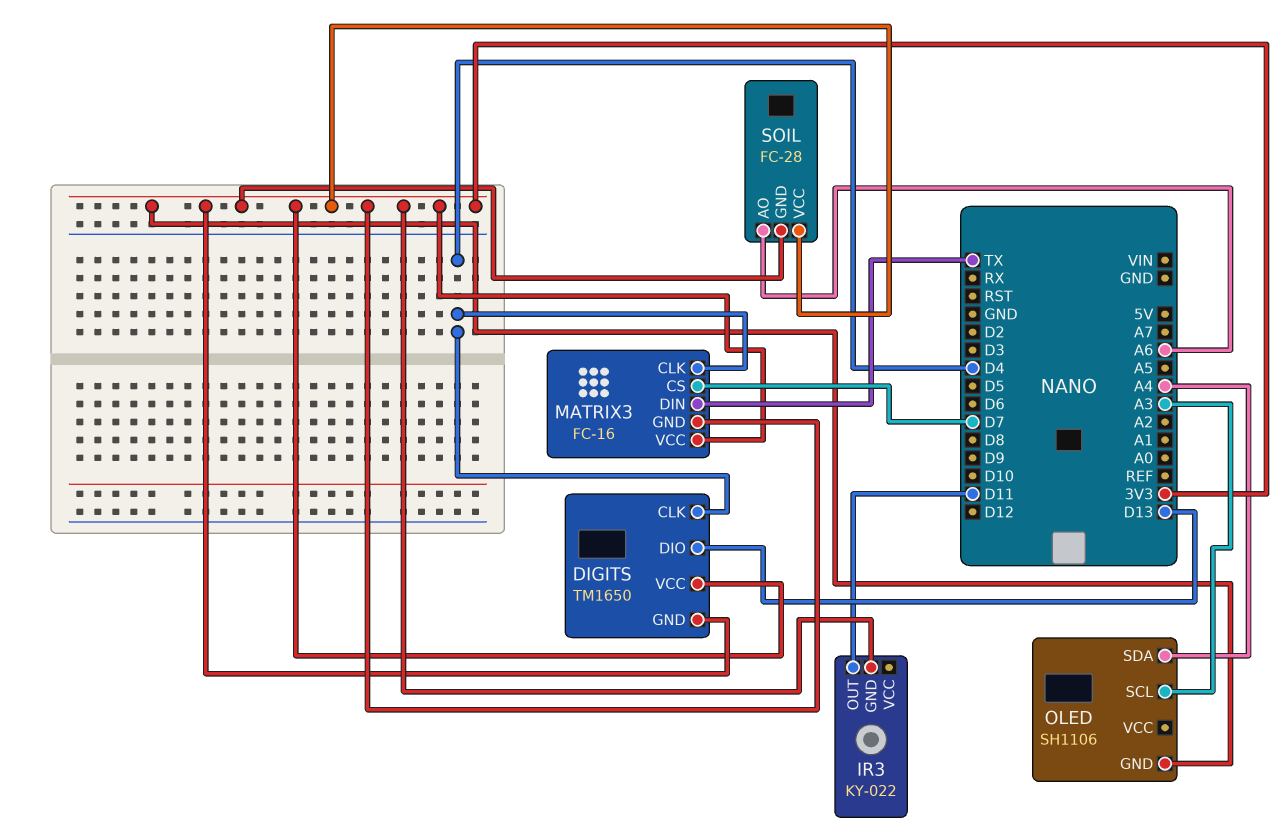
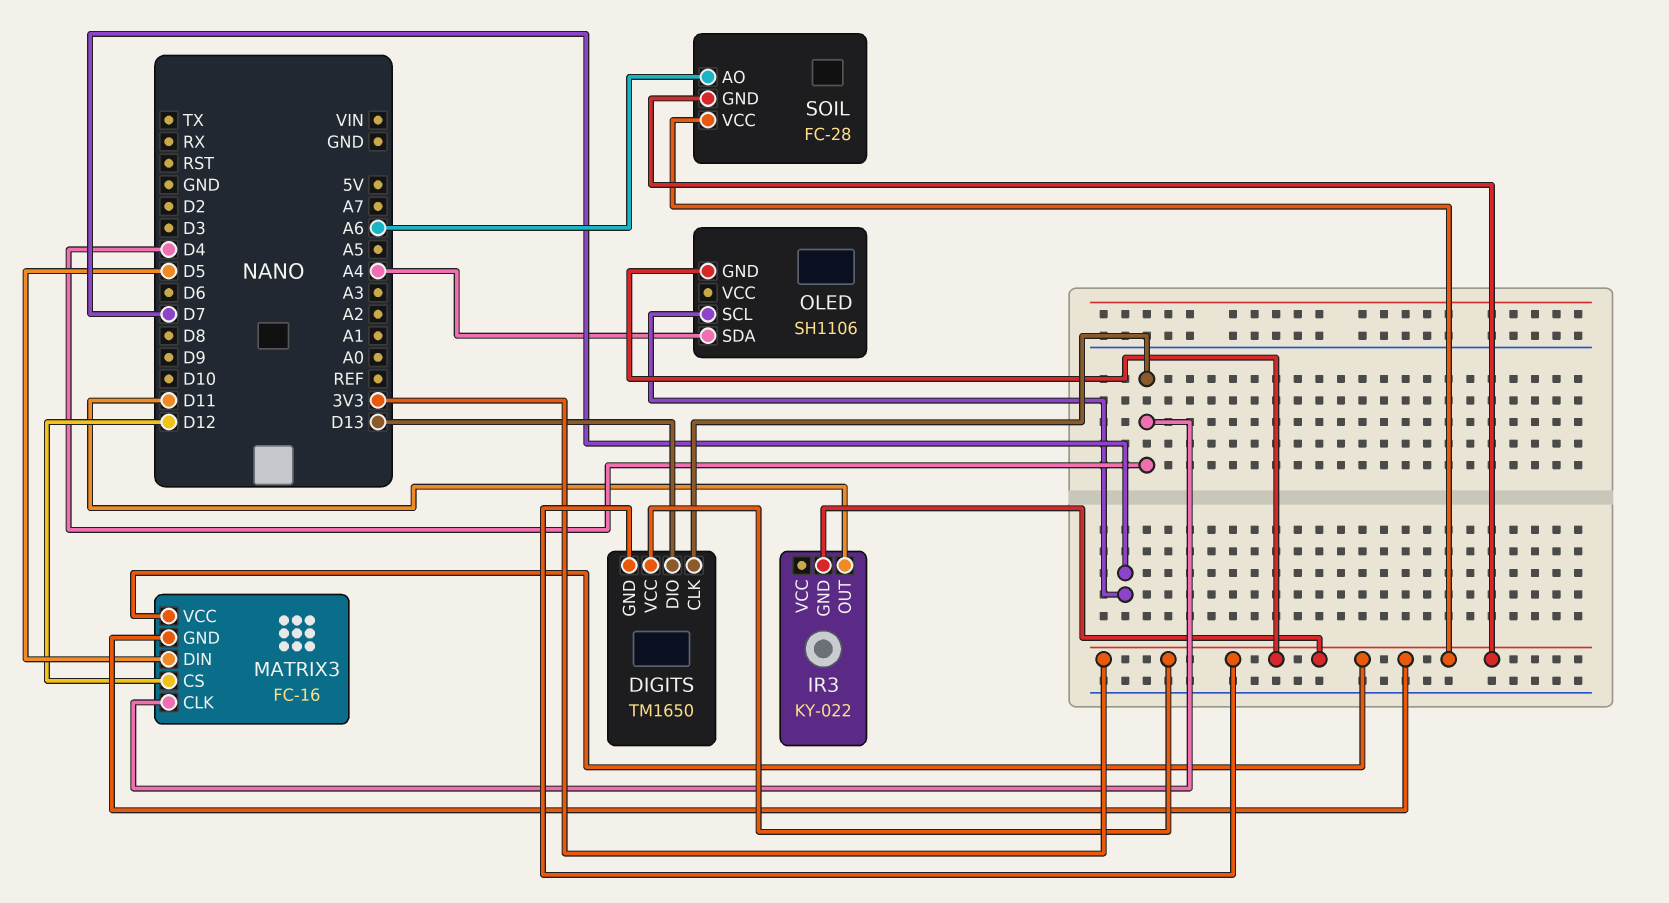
MATRIX3 pin CS: D7 -> D12
MATRIX3 pin DIN: TX -> D5
OLED pin SCL: A3 -> D7

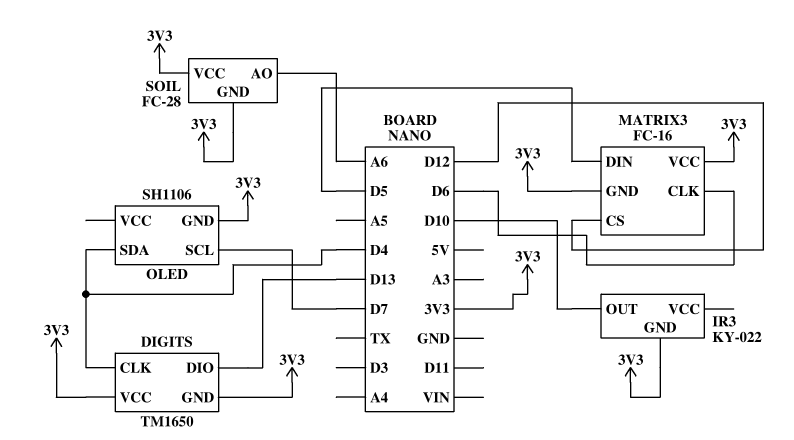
IR3 pin OUT: D11 -> D10
MATRIX3 pin CLK: D4 -> D6
OLED pin SDA: A4 -> D4

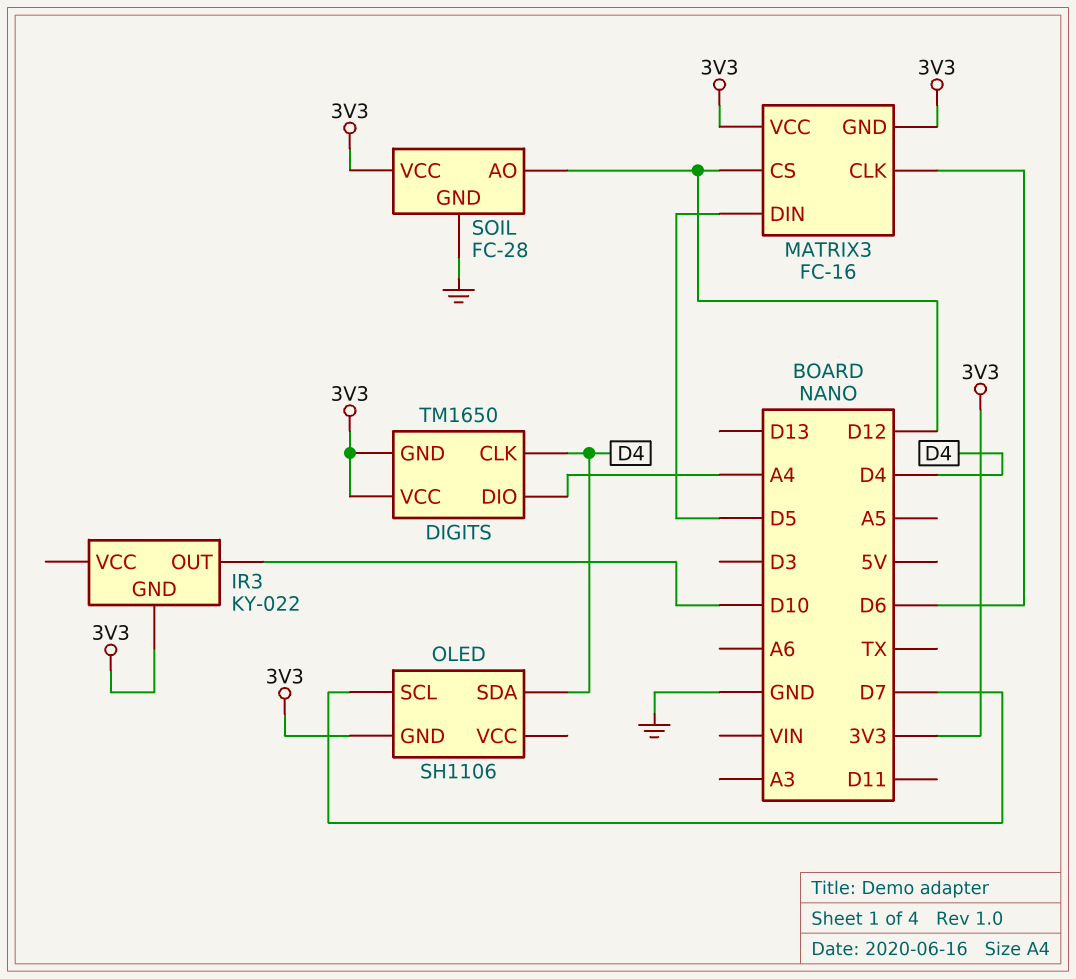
DIGITS pin DIO: D13 -> A4
SOIL pin AO: A6 -> D12
SOIL pin GND: 3V3 -> GND

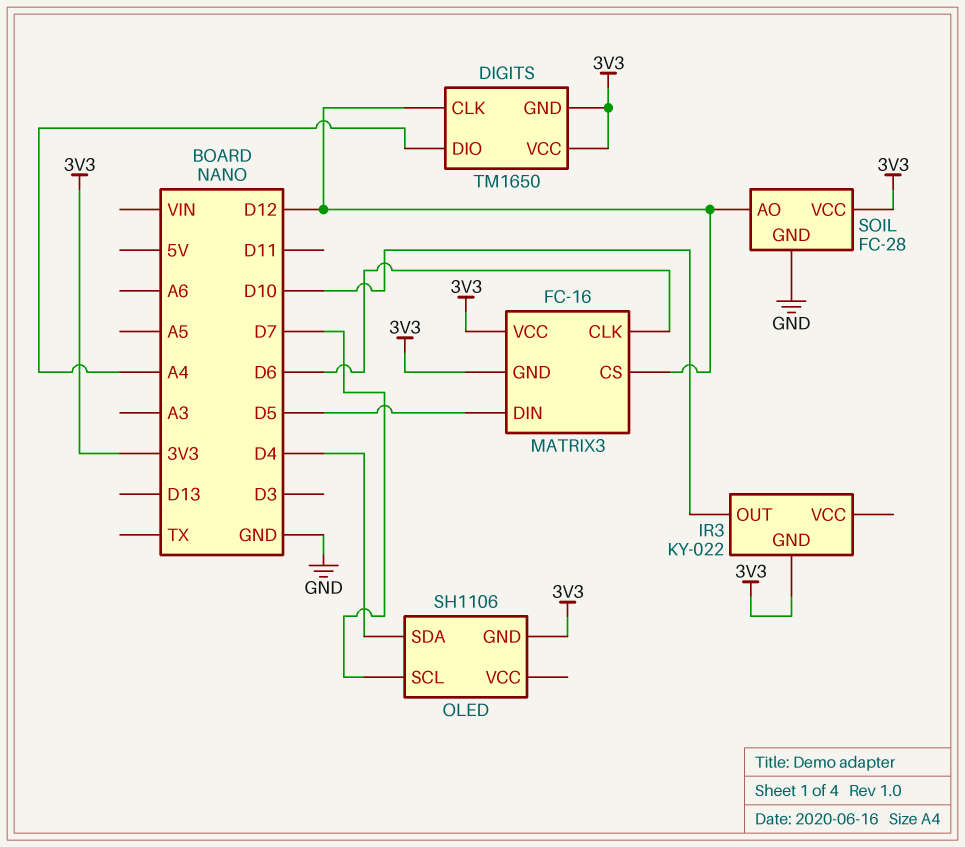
DIGITS pin CLK: D4 -> D12

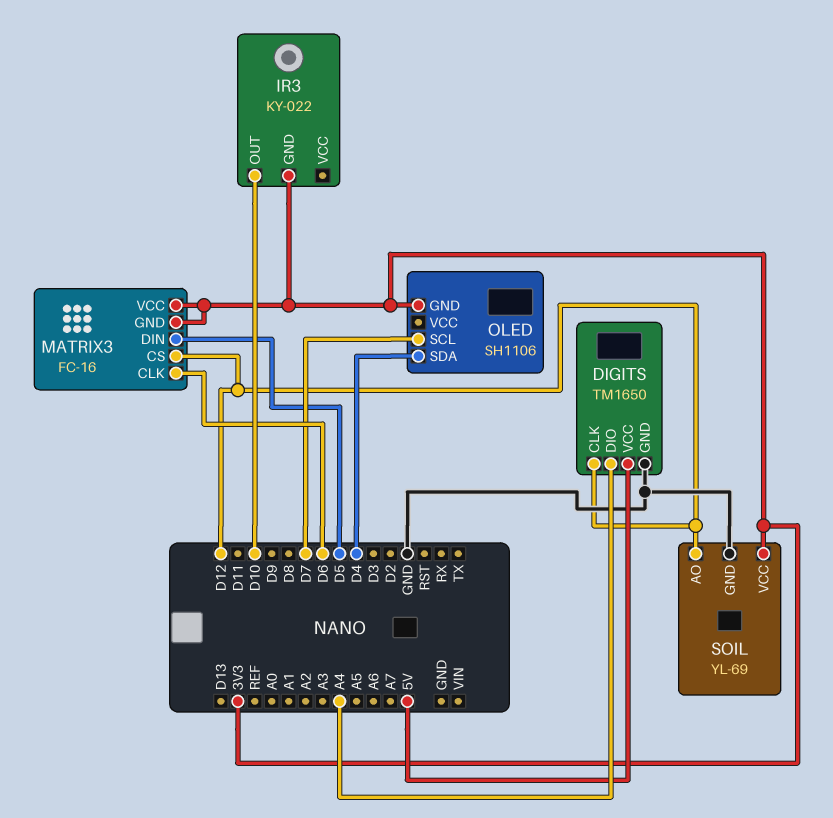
DIGITS pin GND: 3V3 -> GND
DIGITS pin VCC: 3V3 -> 5V
SOIL: FC-28 -> YL-69

